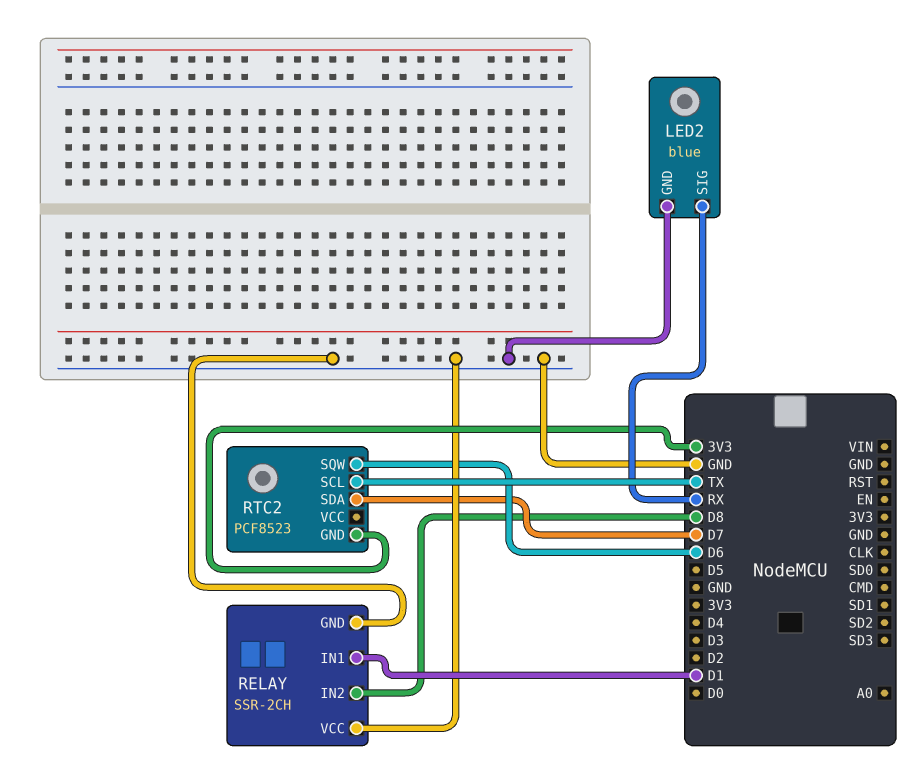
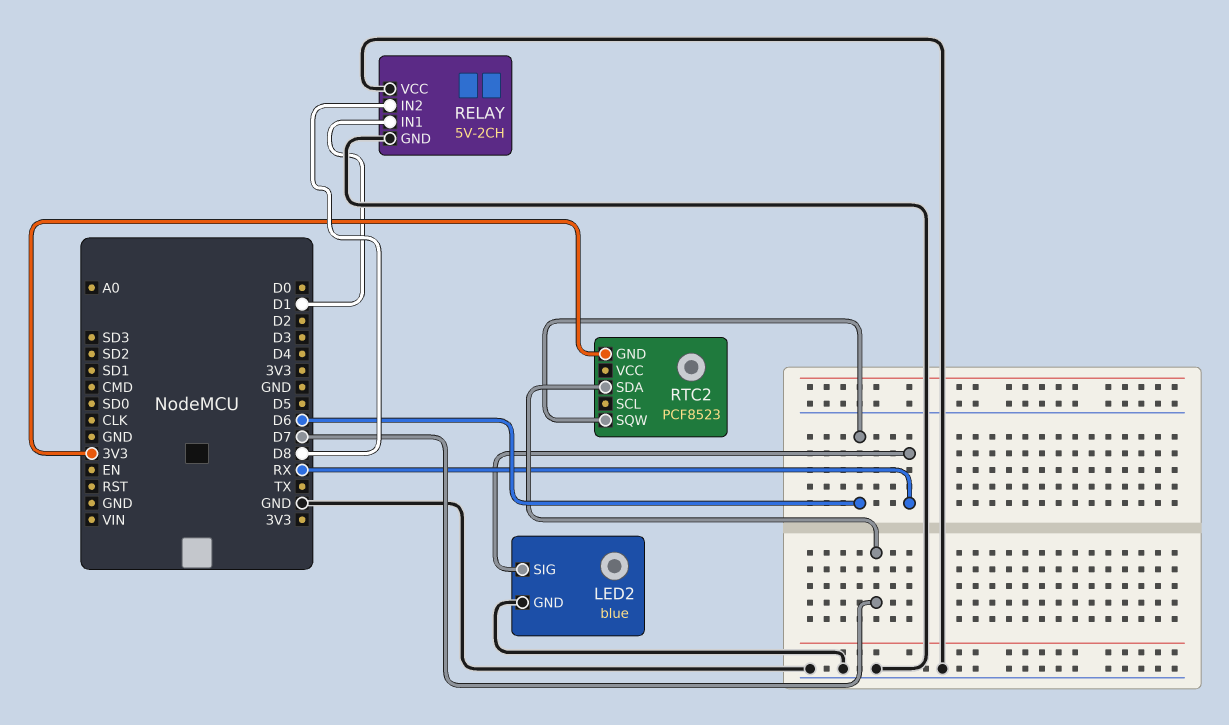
RELAY: SSR-2CH -> 5V-2CH
RTC2 pin SCL: TX -> none

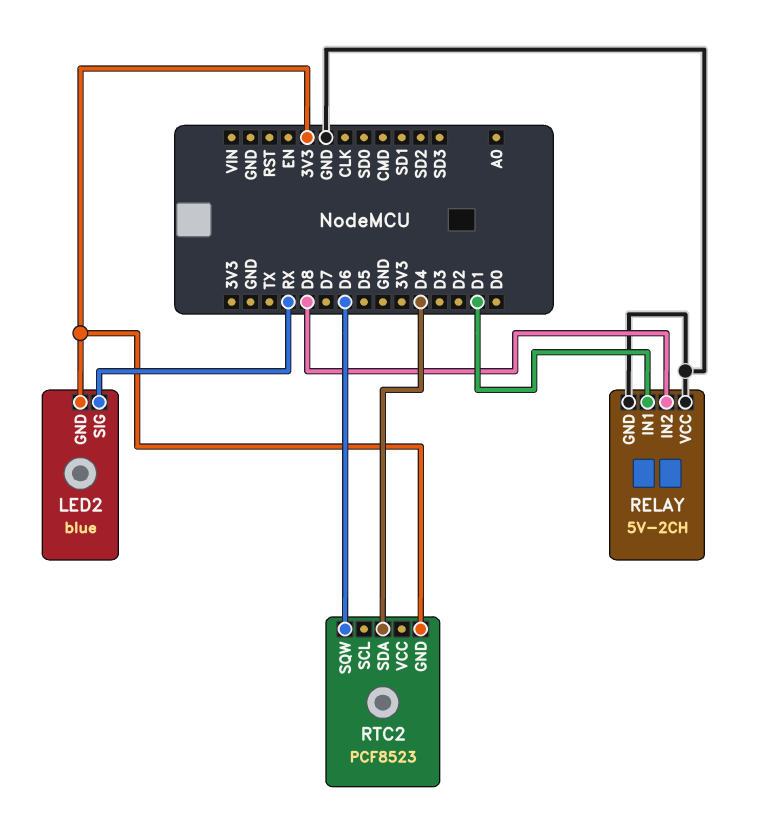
LED2 pin GND: GND -> 3V3
RTC2 pin SDA: D7 -> D4

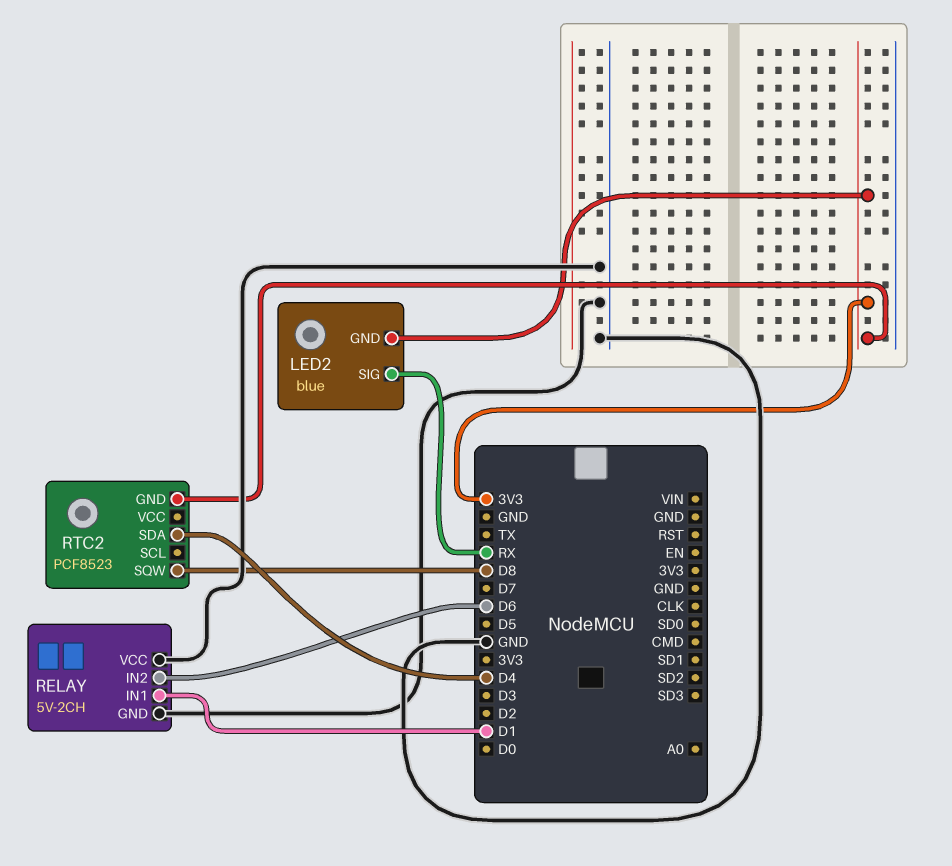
RELAY pin IN2: D8 -> D6
RTC2 pin SQW: D6 -> D8

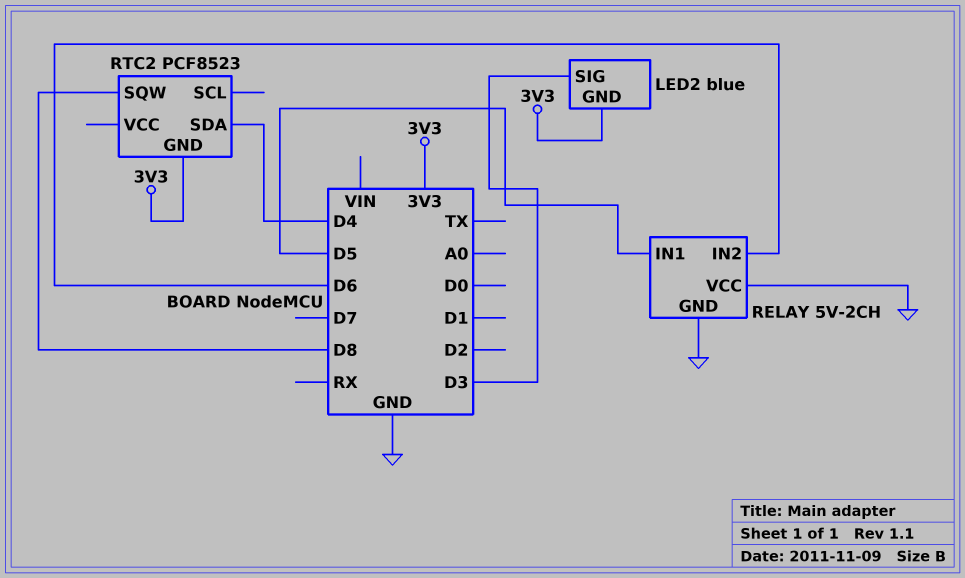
LED2 pin SIG: RX -> D3
RELAY pin IN1: D1 -> D5

